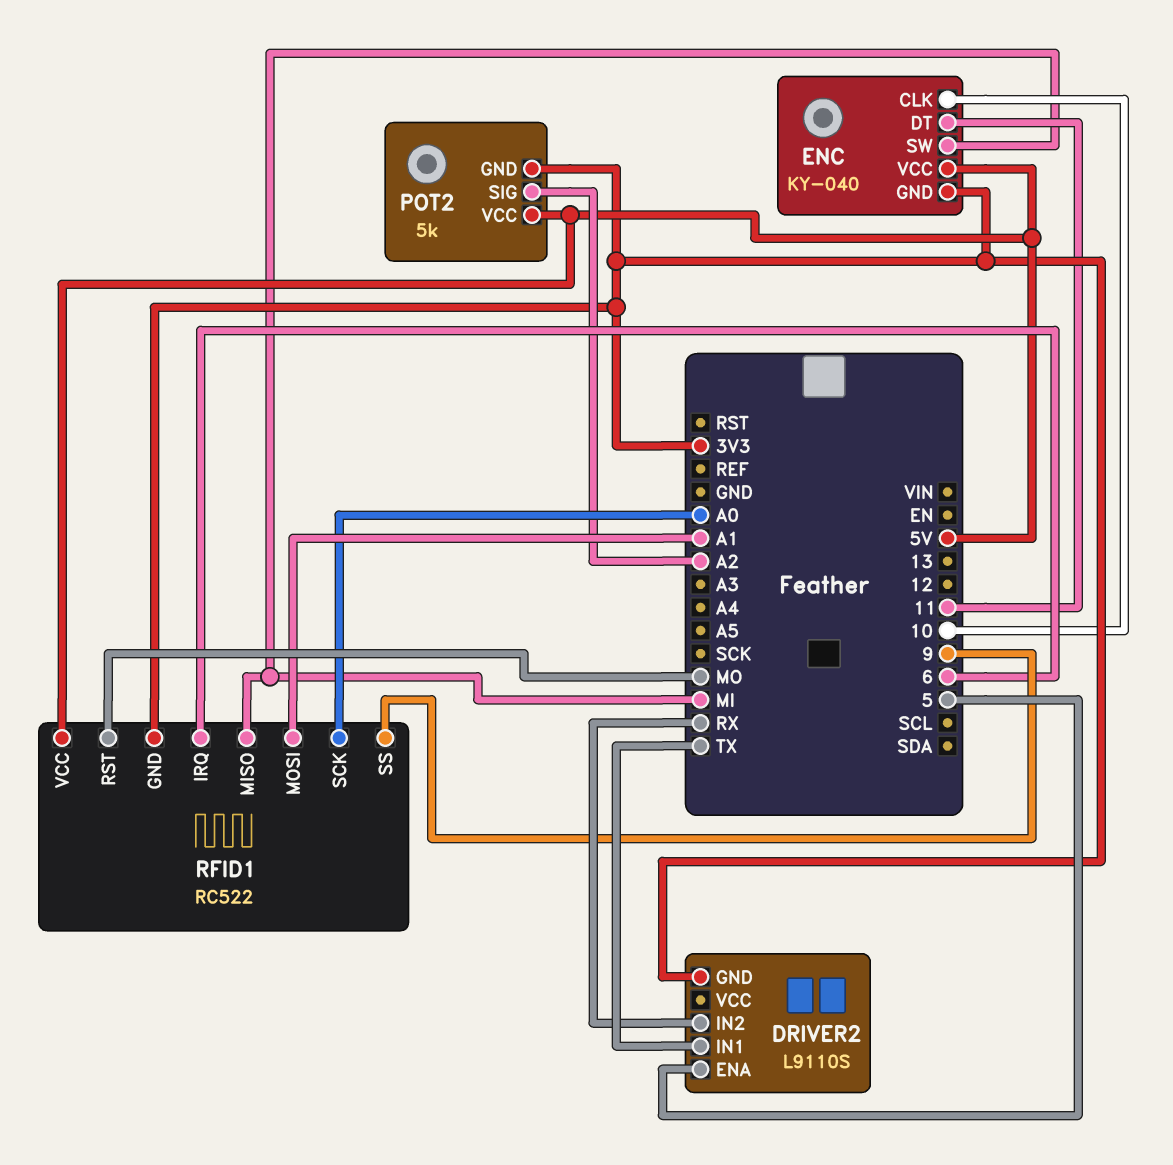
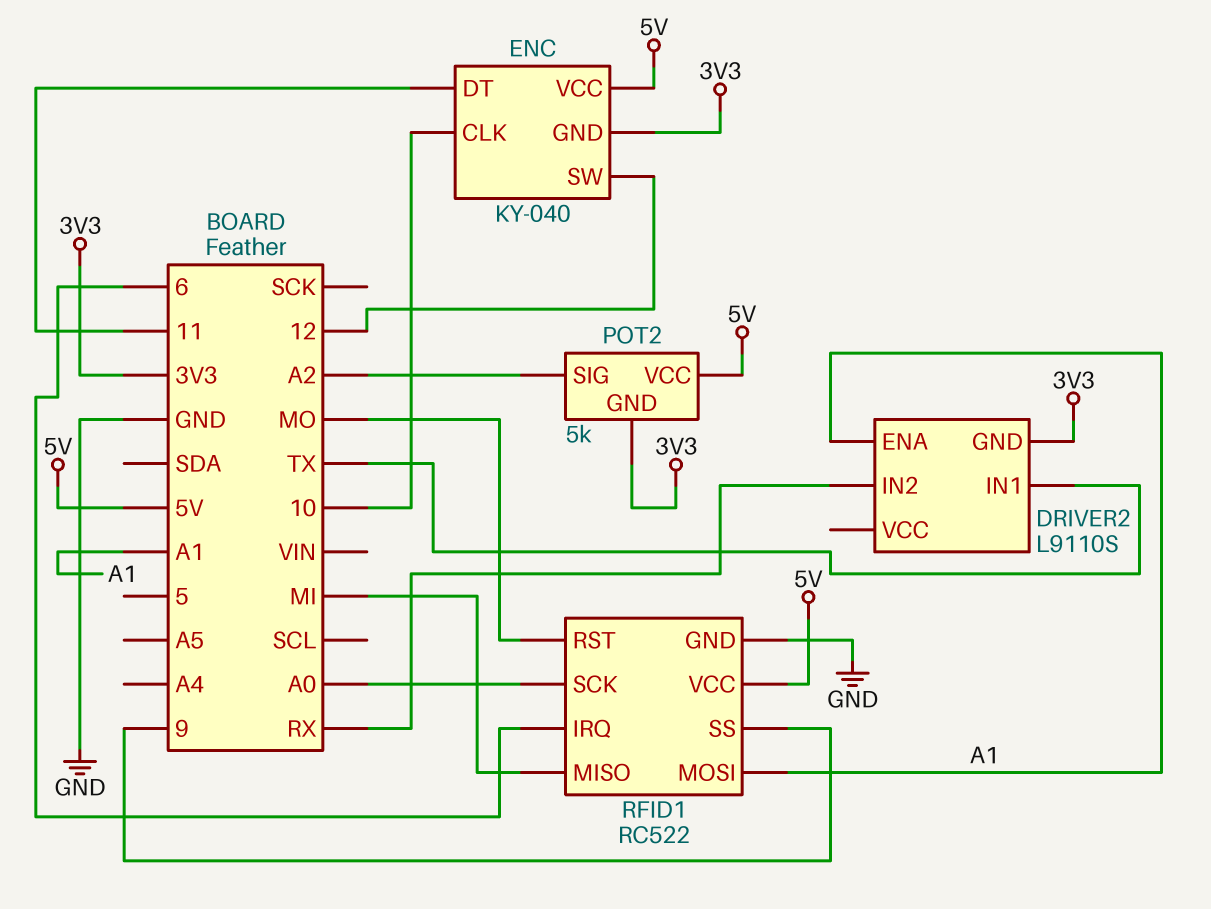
DRIVER2 pin ENA: 5 -> A1
ENC pin SW: MI -> 12
RFID1 pin GND: 3V3 -> GND

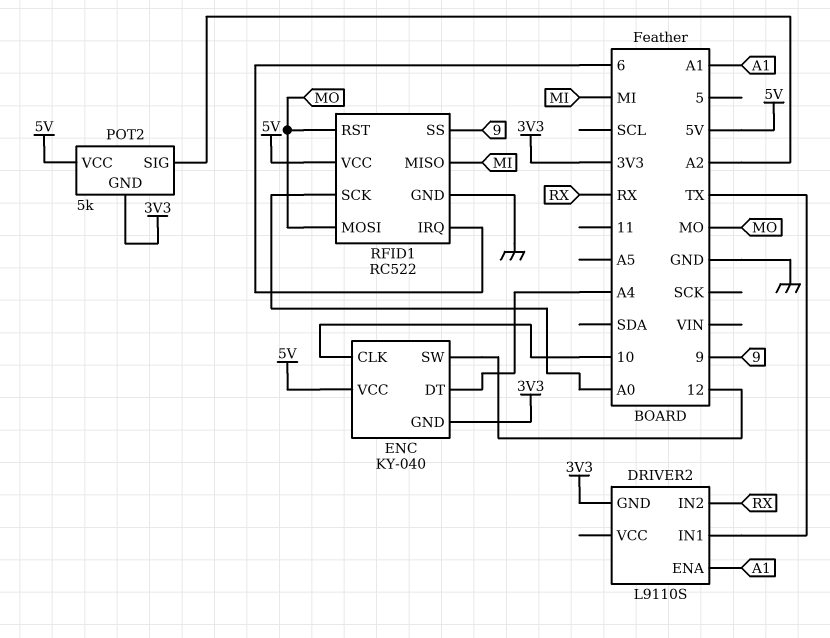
ENC pin DT: 11 -> A4
RFID1 pin MOSI: A1 -> MO

